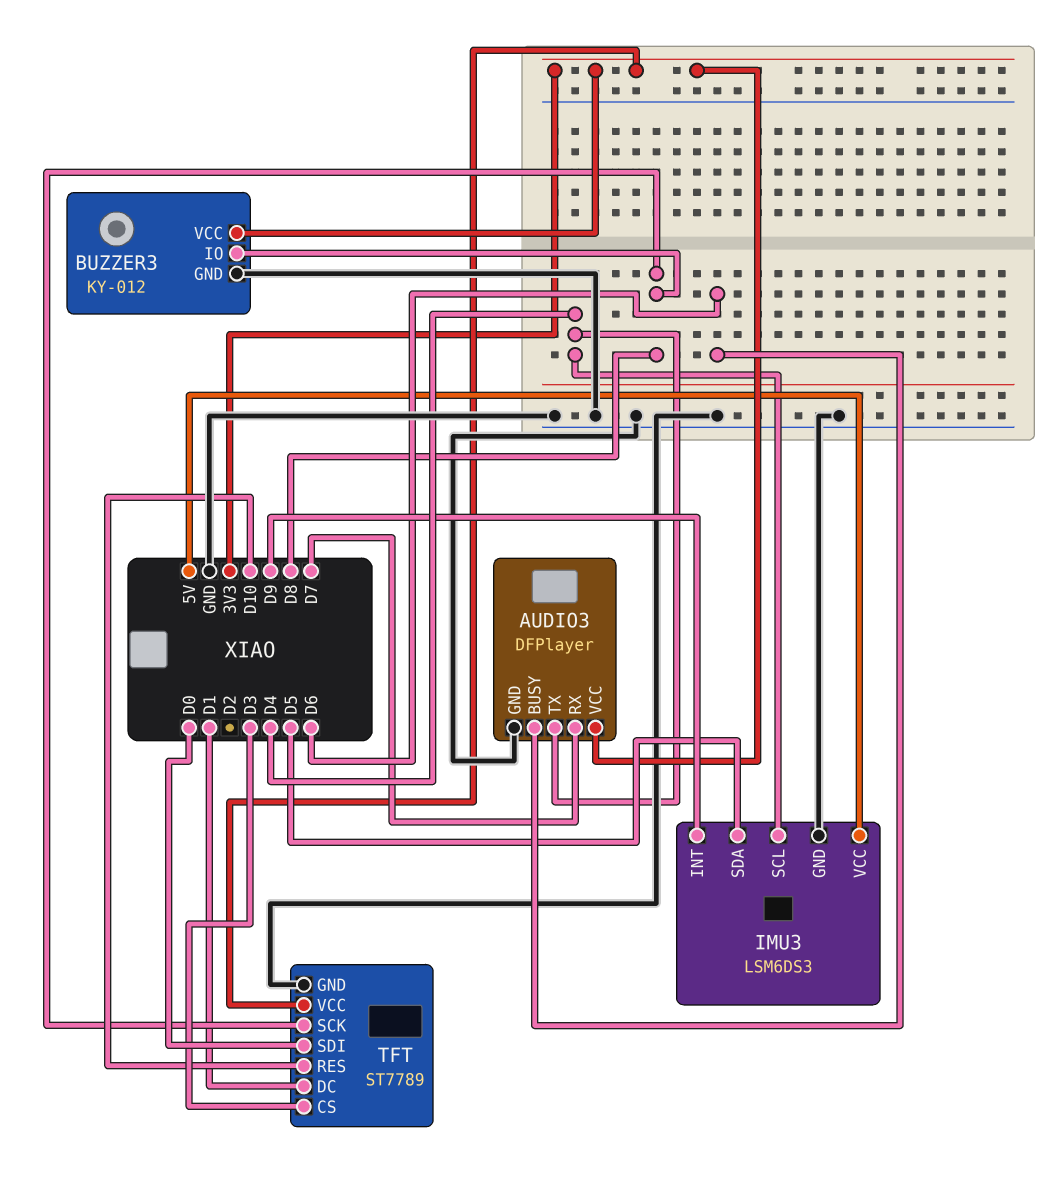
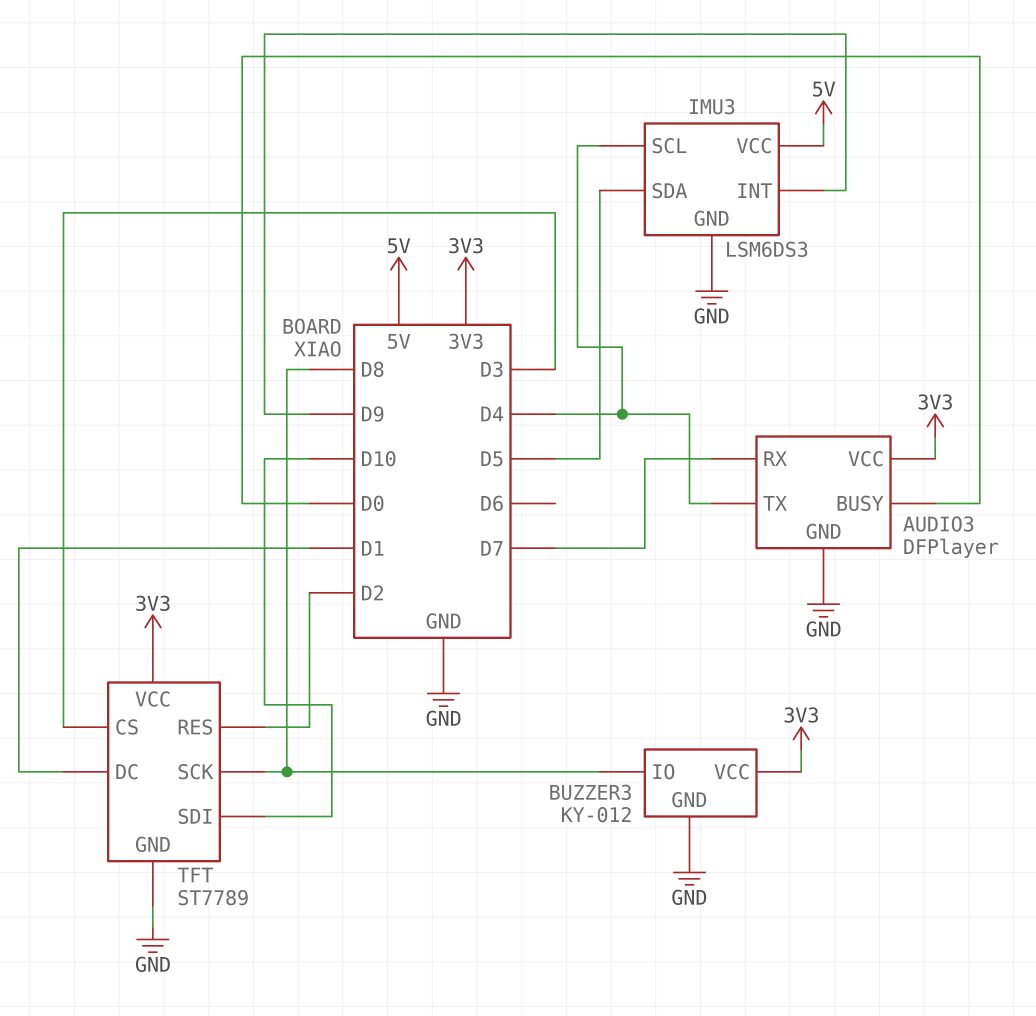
AUDIO3 pin BUSY: D6 -> D0
TFT pin RES: D10 -> D2
TFT pin SDI: D0 -> D10

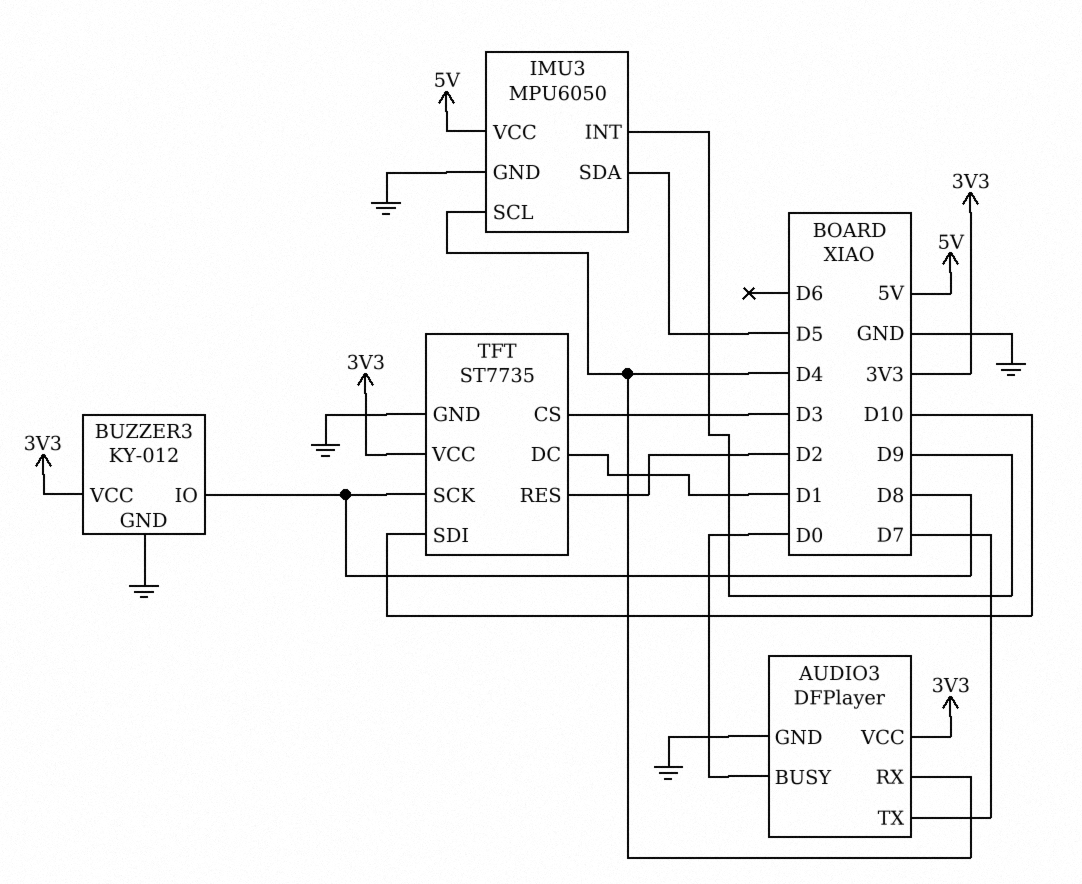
AUDIO3 pin RX: D7 -> D4
AUDIO3 pin TX: D4 -> D7
IMU3: LSM6DS3 -> MPU6050
TFT: ST7789 -> ST7735

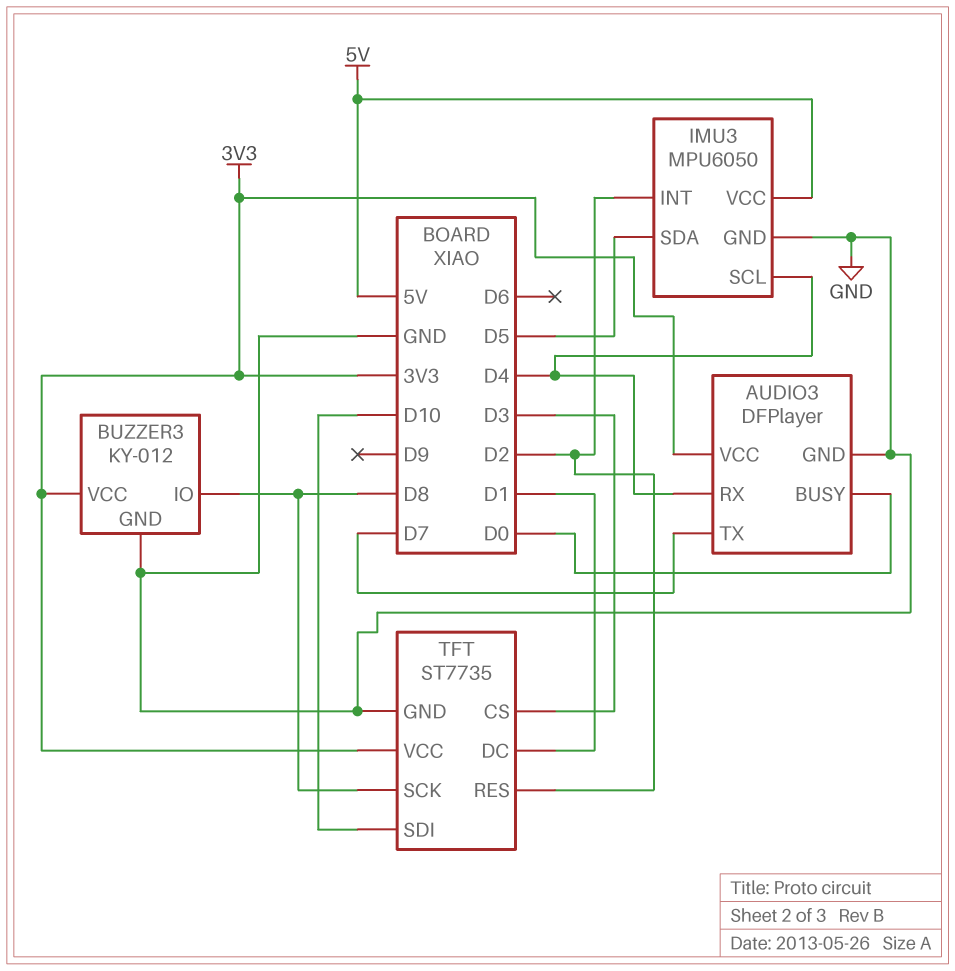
IMU3 pin INT: D9 -> D2

